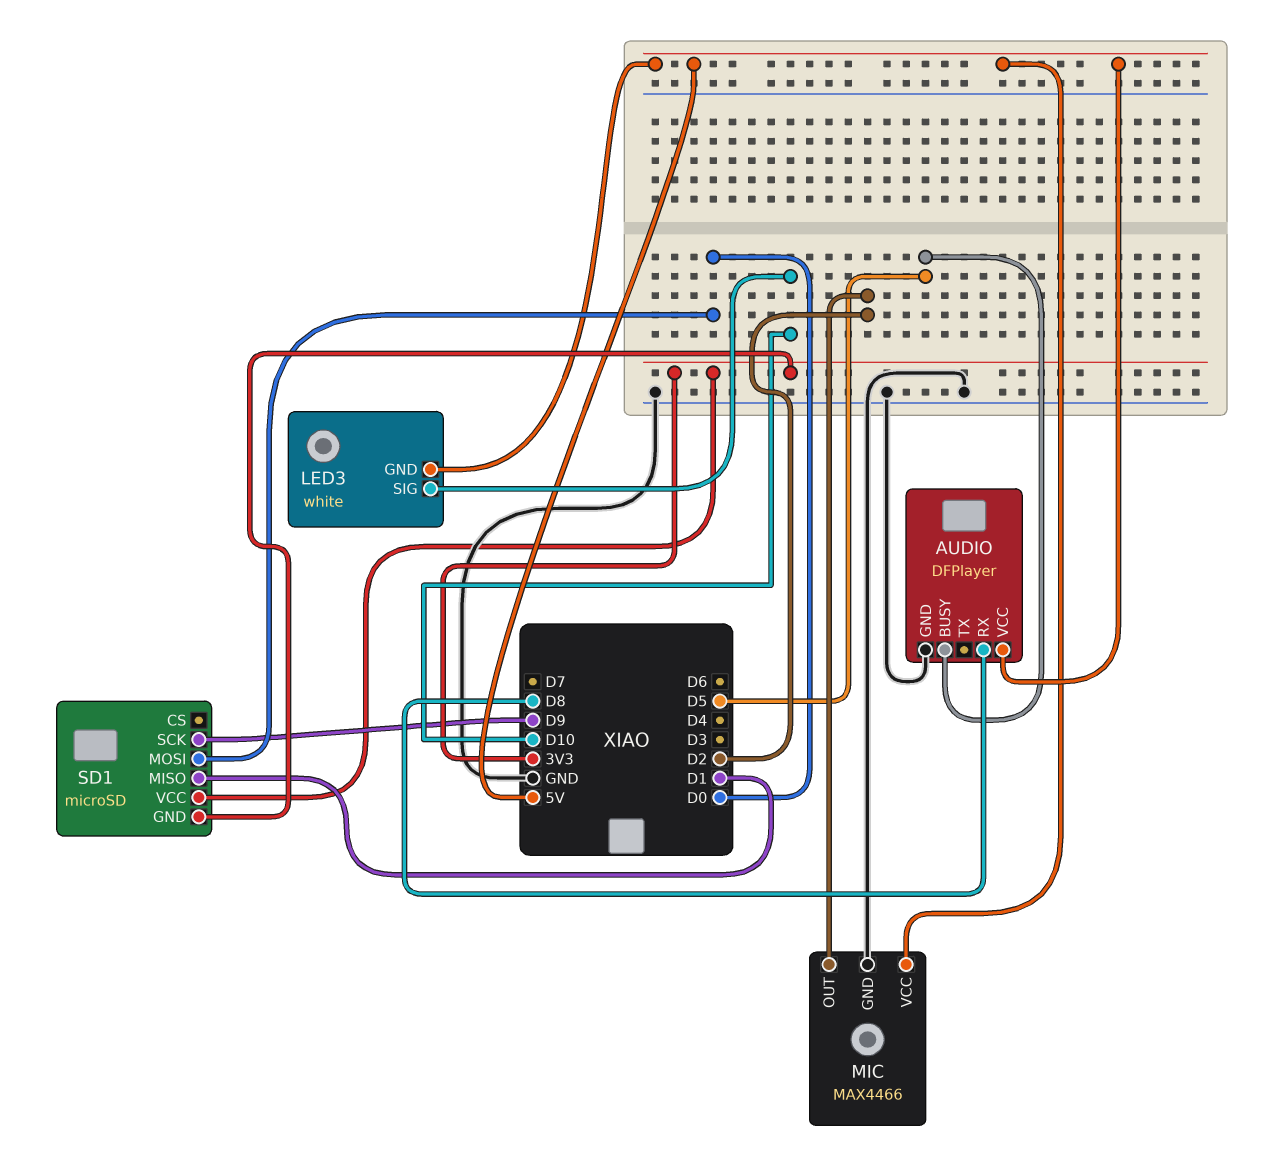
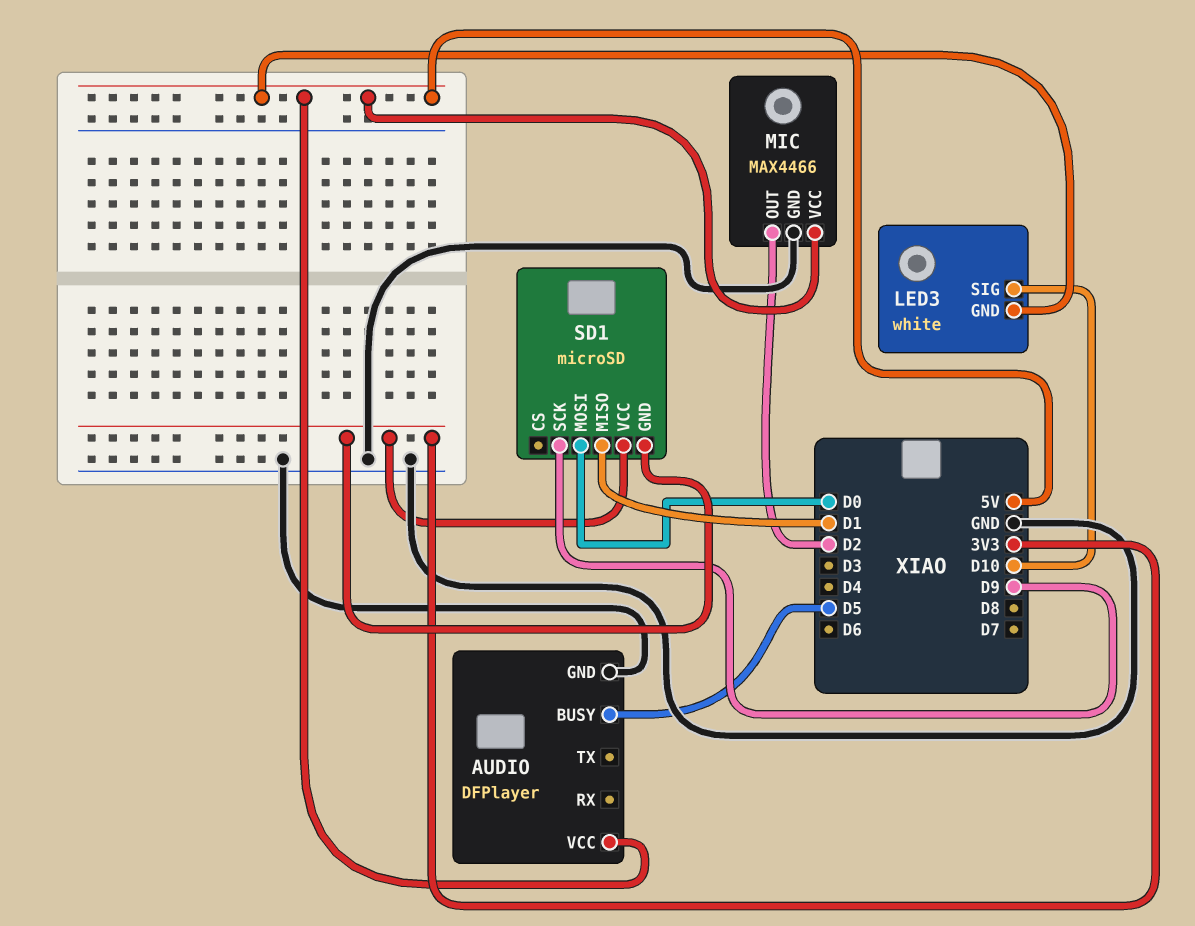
AUDIO pin RX: D8 -> none

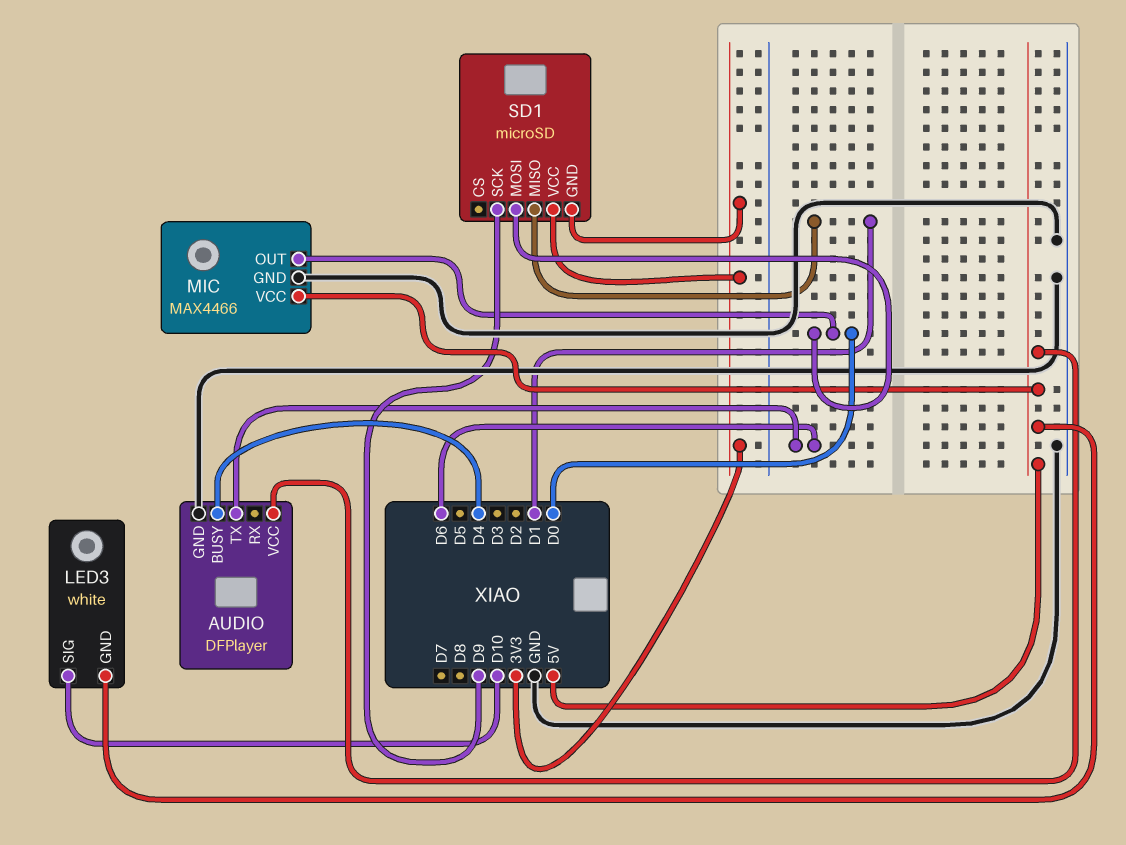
AUDIO pin BUSY: D5 -> D4
AUDIO pin TX: none -> D6
MIC pin OUT: D2 -> D0

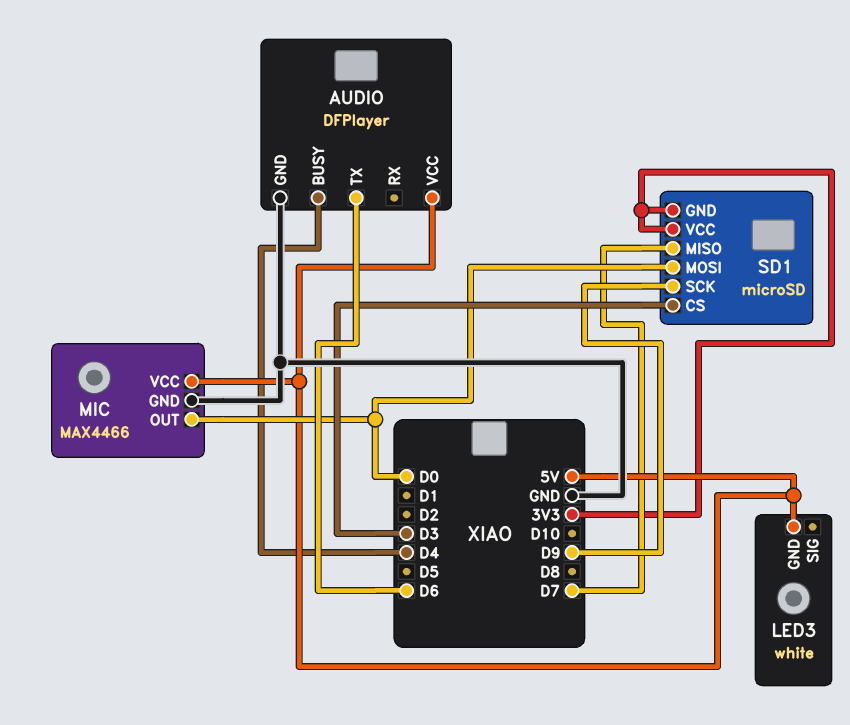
LED3 pin SIG: D10 -> none
SD1 pin CS: none -> D3
SD1 pin MISO: D1 -> D7

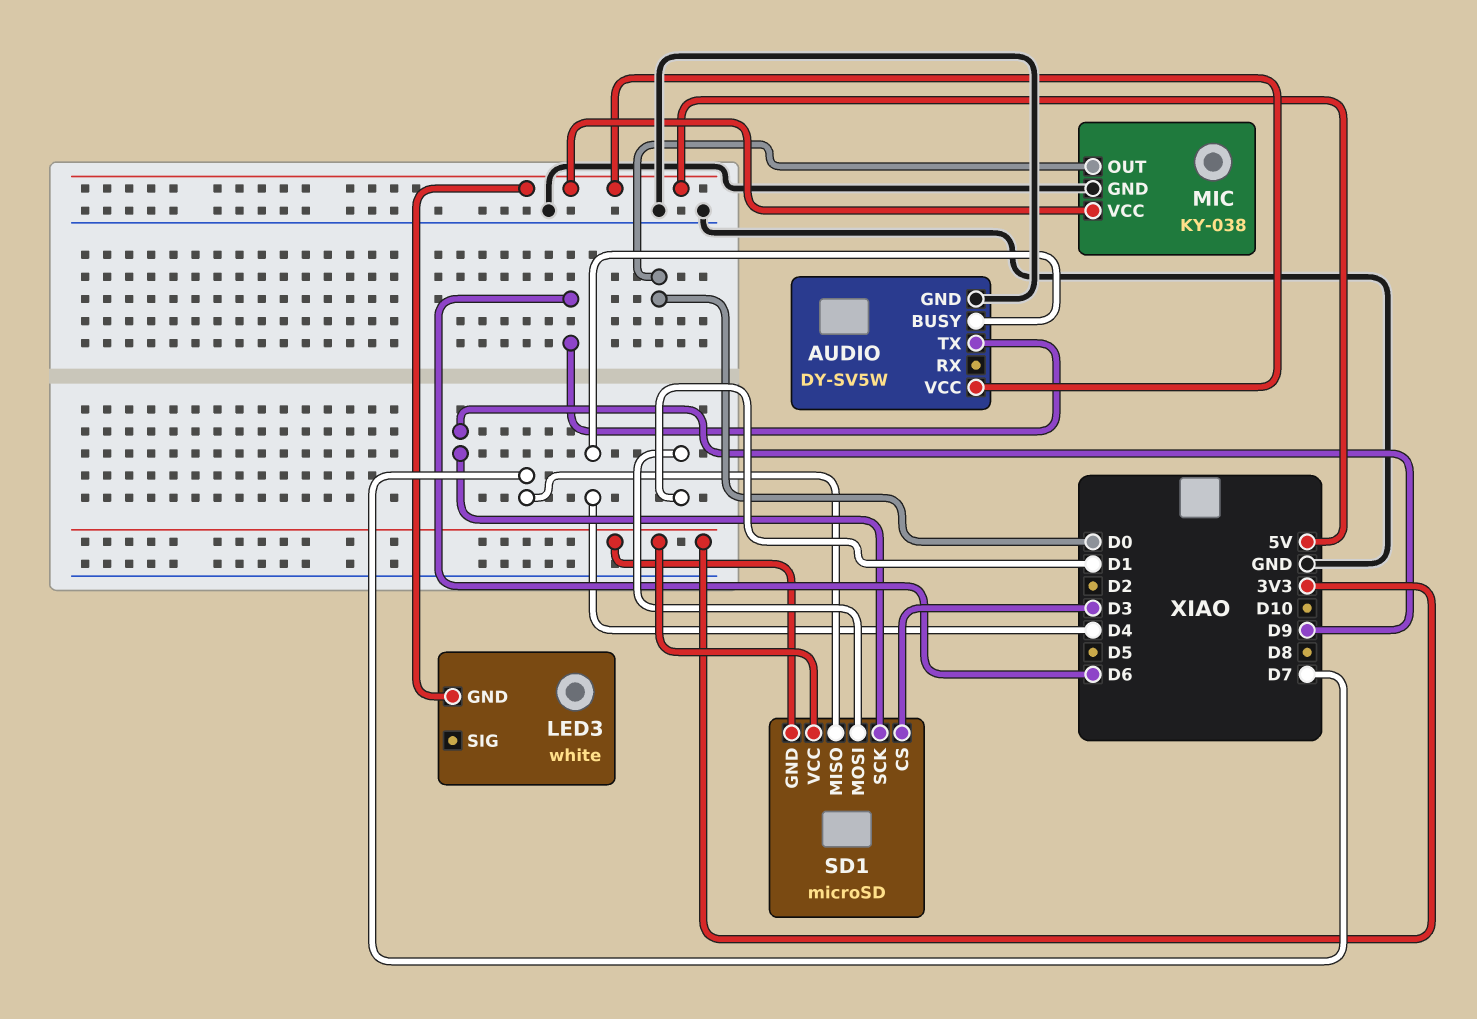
AUDIO: DFPlayer -> DY-SV5W
MIC: MAX4466 -> KY-038
SD1 pin MOSI: D0 -> D1

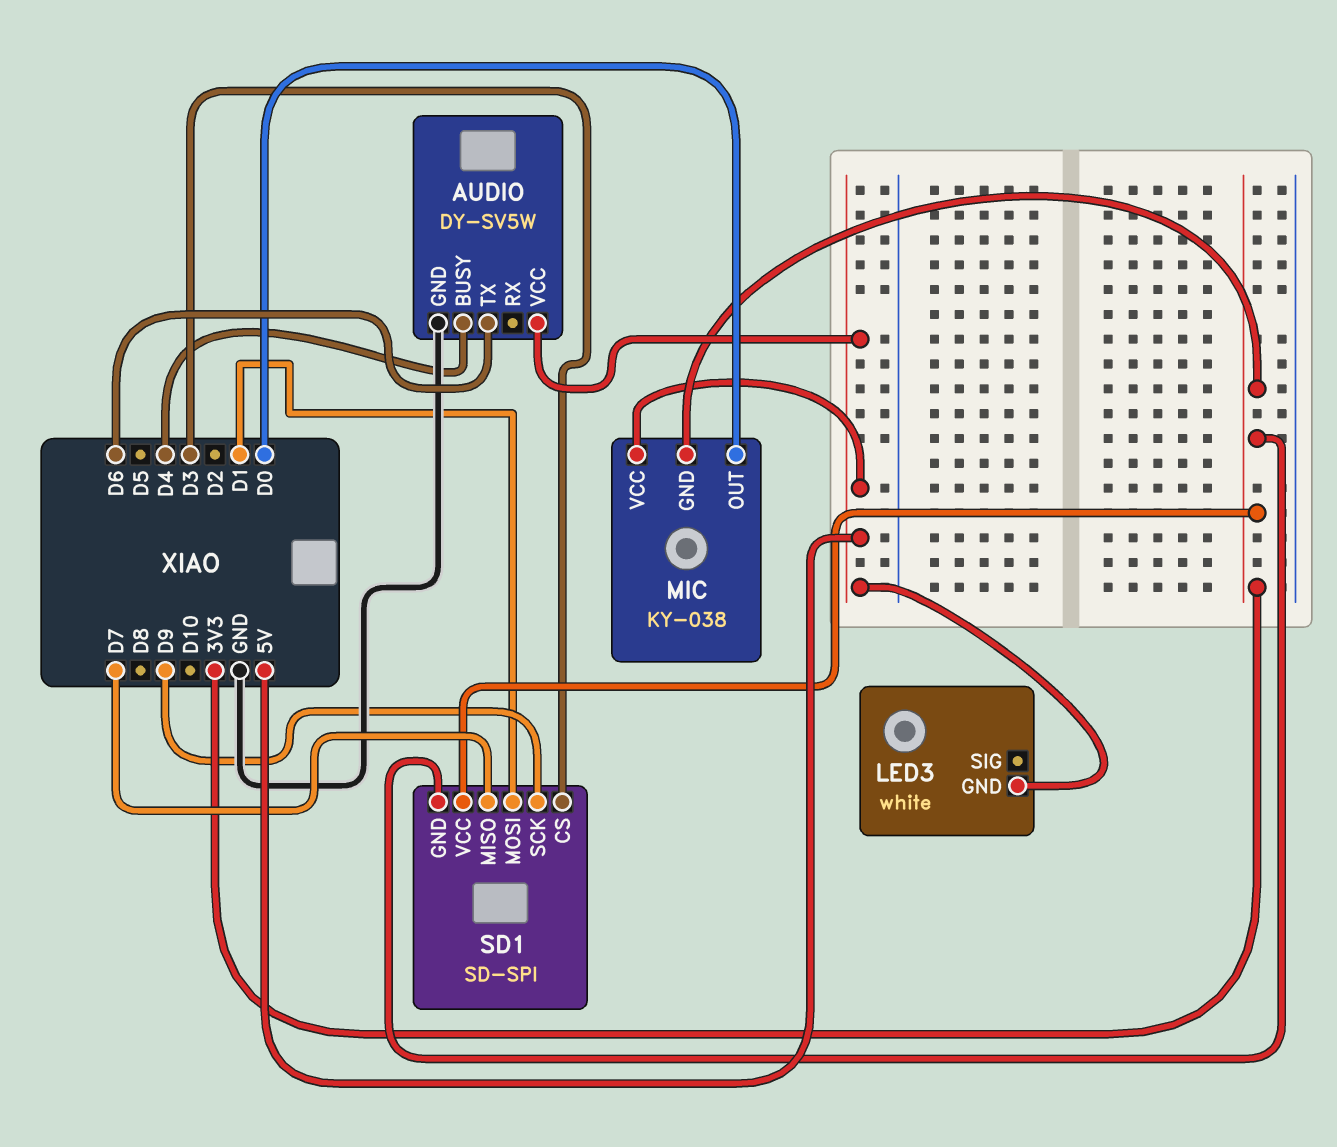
MIC pin GND: GND -> 3V3
SD1: microSD -> SD-SPI

